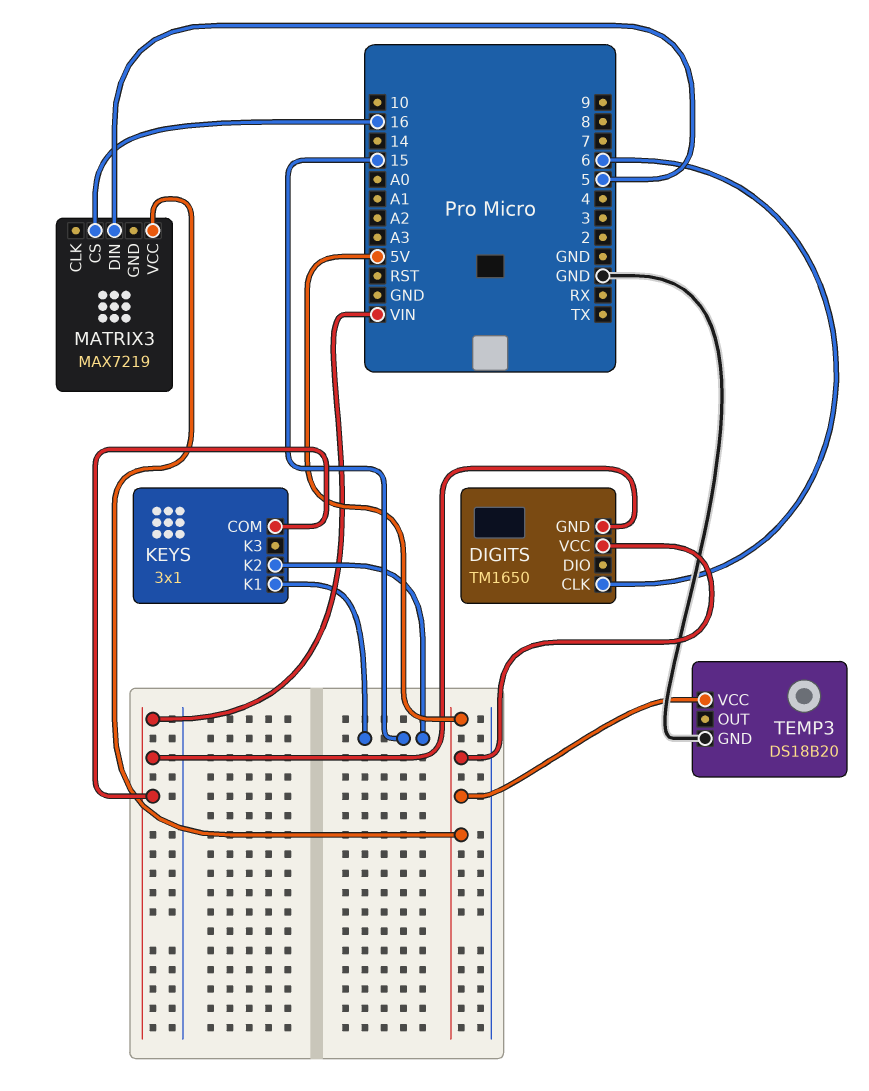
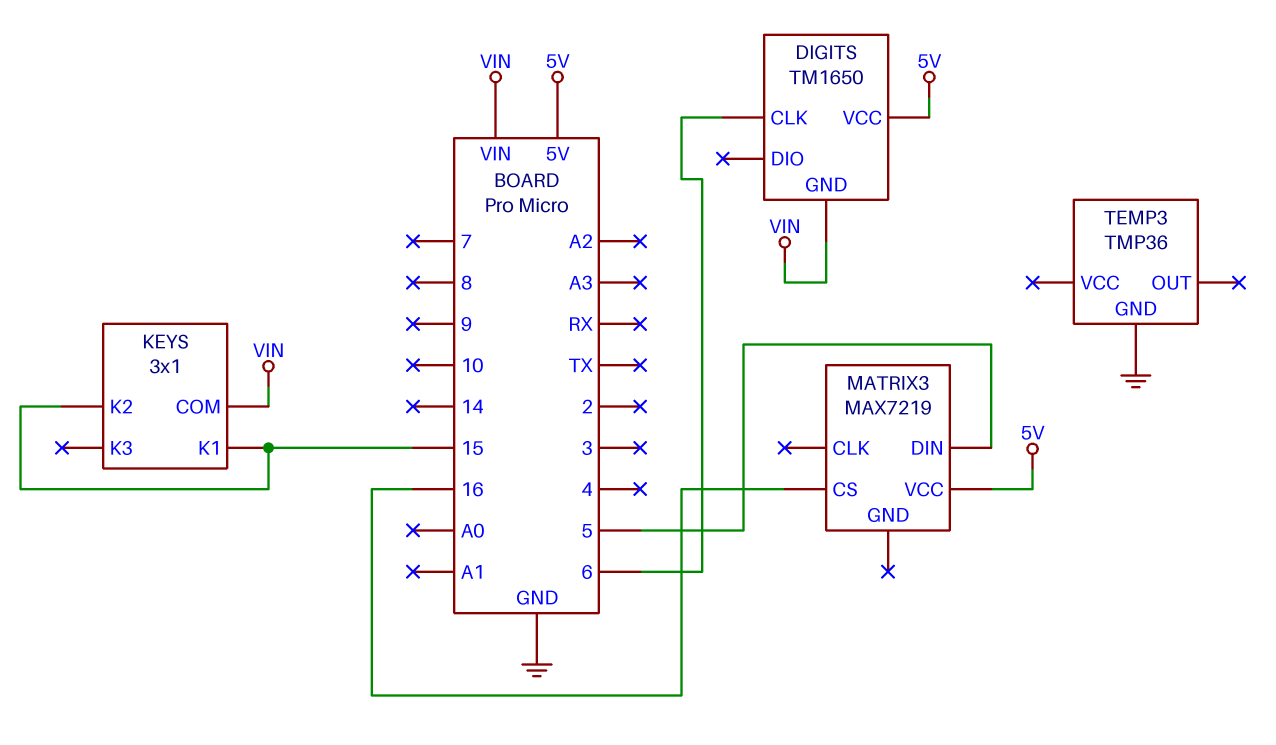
TEMP3: DS18B20 -> TMP36
TEMP3 pin VCC: 5V -> none

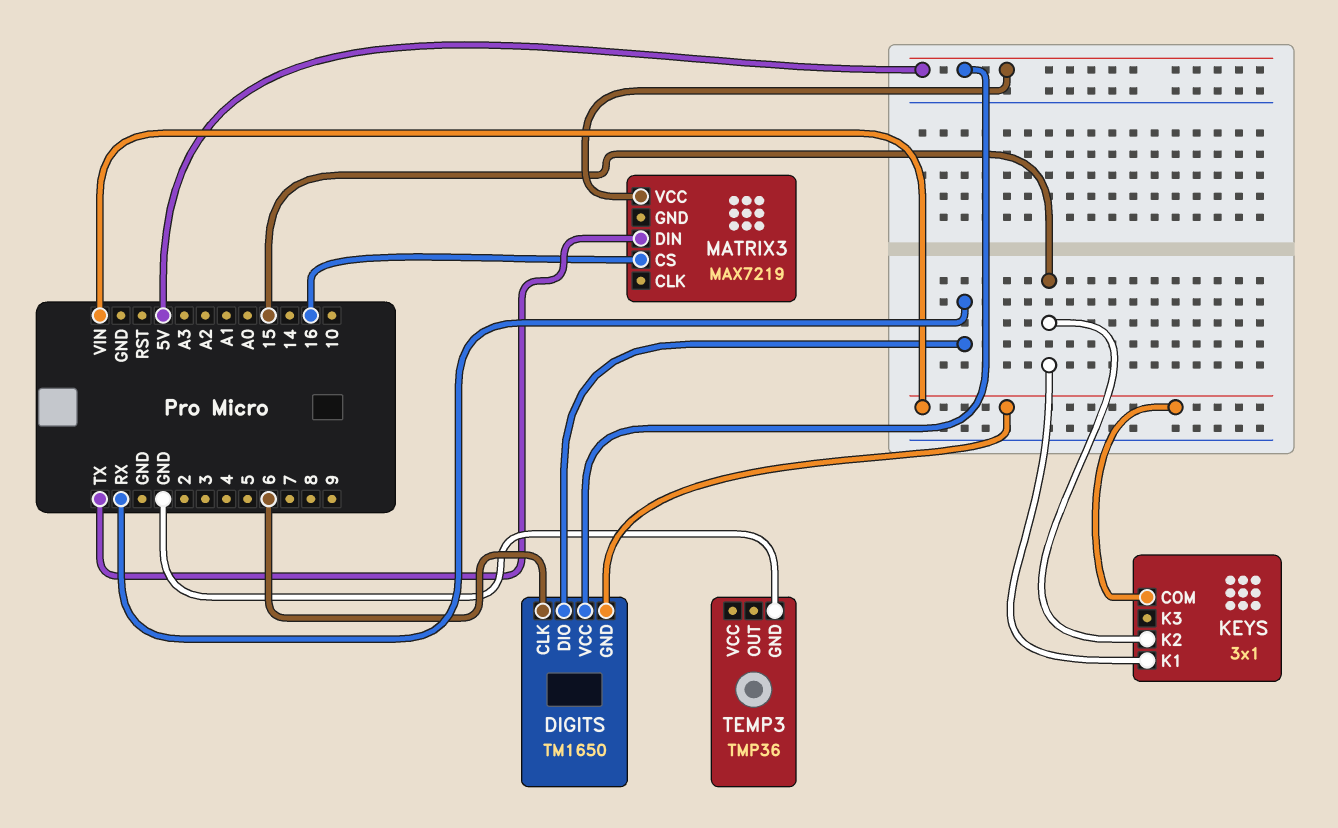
DIGITS pin DIO: none -> RX
MATRIX3 pin DIN: 5 -> TX

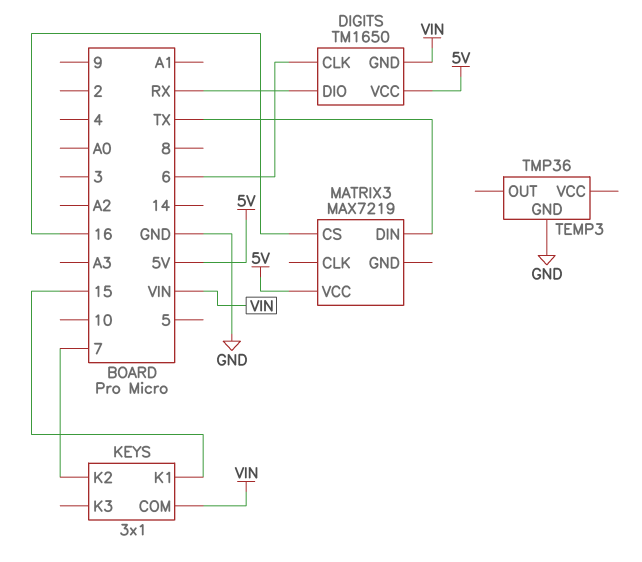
KEYS pin K2: 15 -> 7

